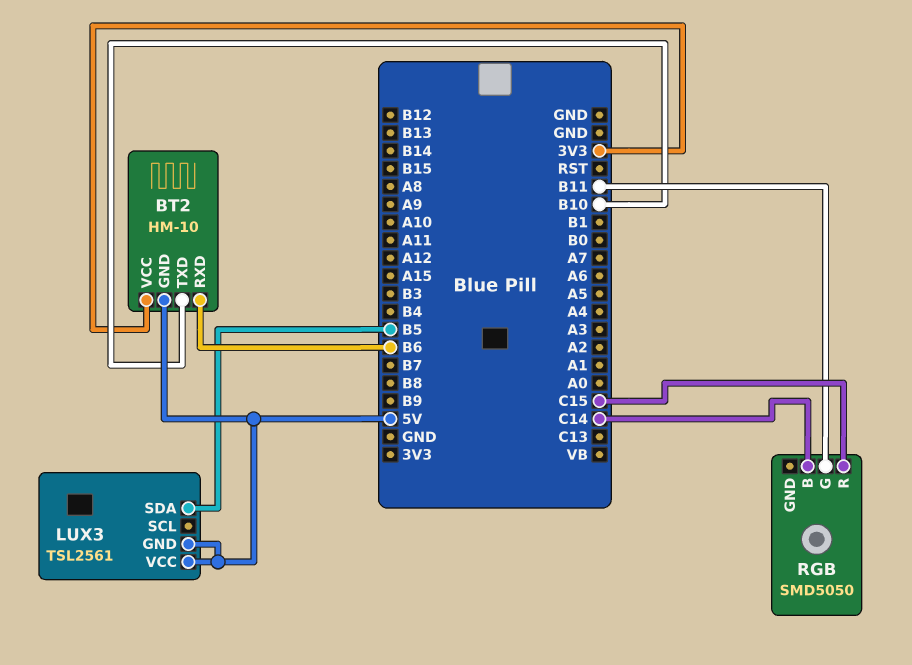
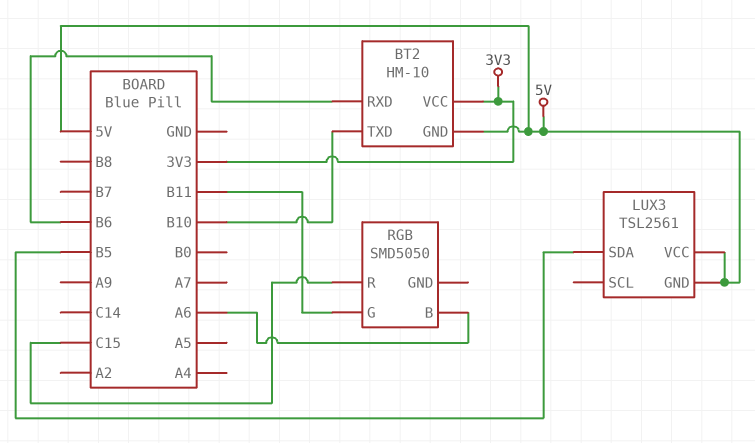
RGB pin B: C14 -> A6

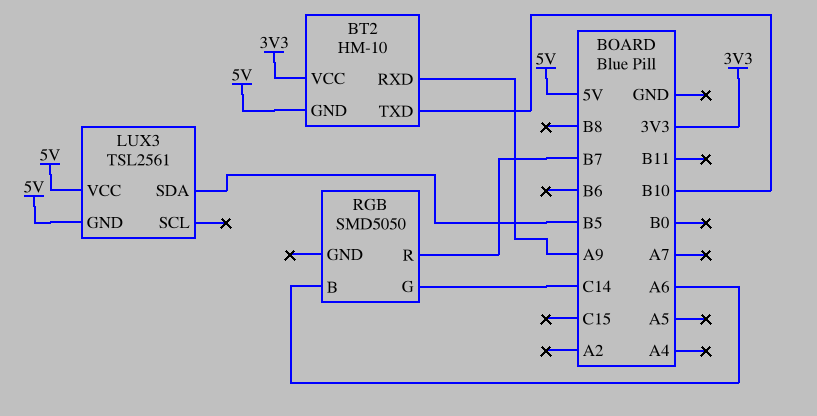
BT2 pin RXD: B6 -> A9
RGB pin G: B11 -> C14
RGB pin R: C15 -> B7

